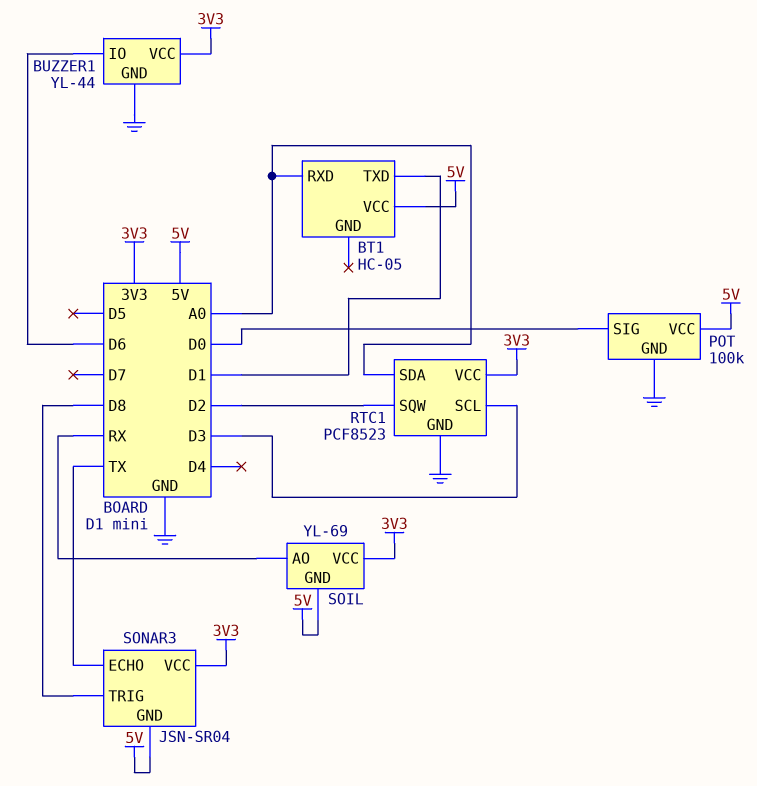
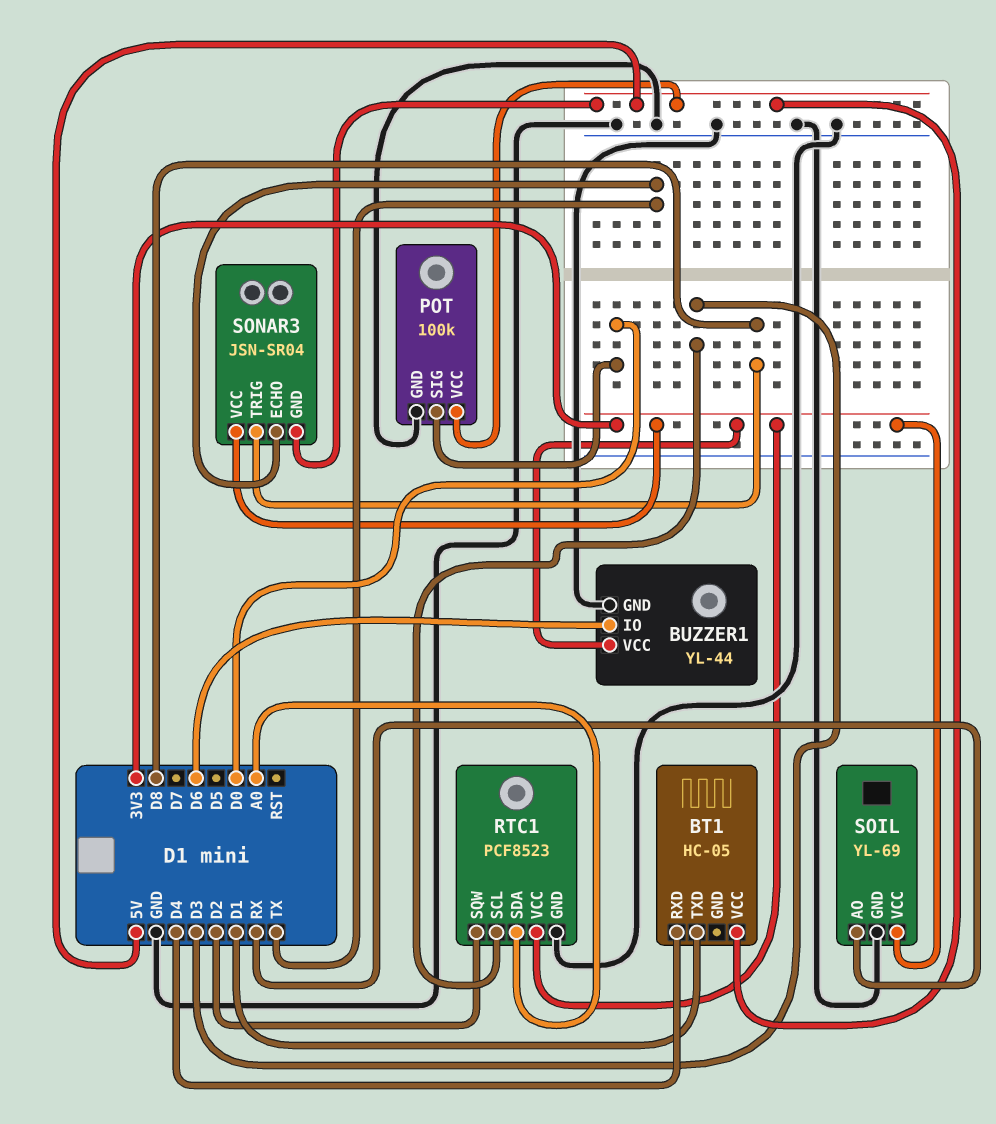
BT1 pin RXD: A0 -> D4
SOIL pin GND: 5V -> GND

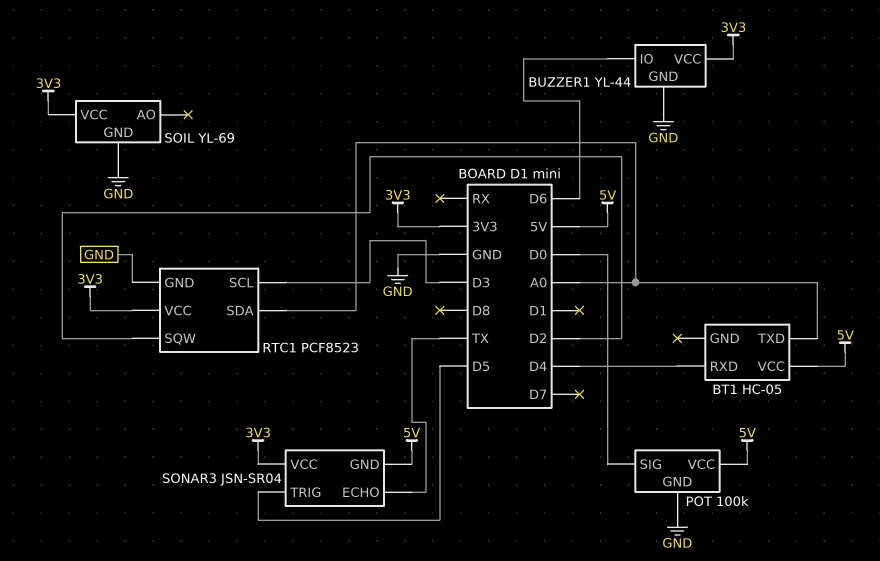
BT1 pin TXD: D1 -> A0
SOIL pin AO: RX -> none
SONAR3 pin TRIG: D8 -> D5

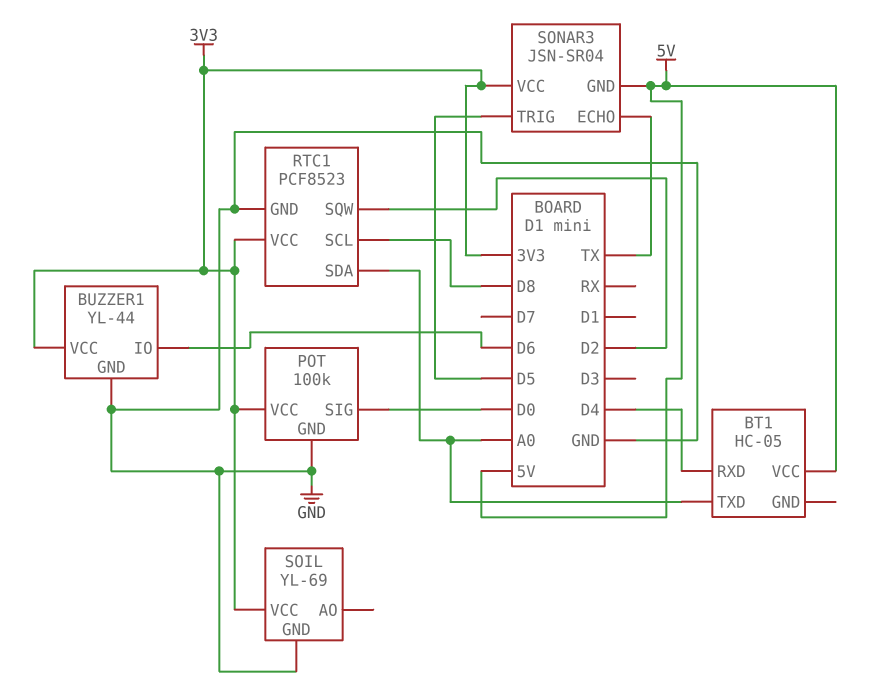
POT pin VCC: 5V -> 3V3
RTC1 pin SCL: D3 -> D8

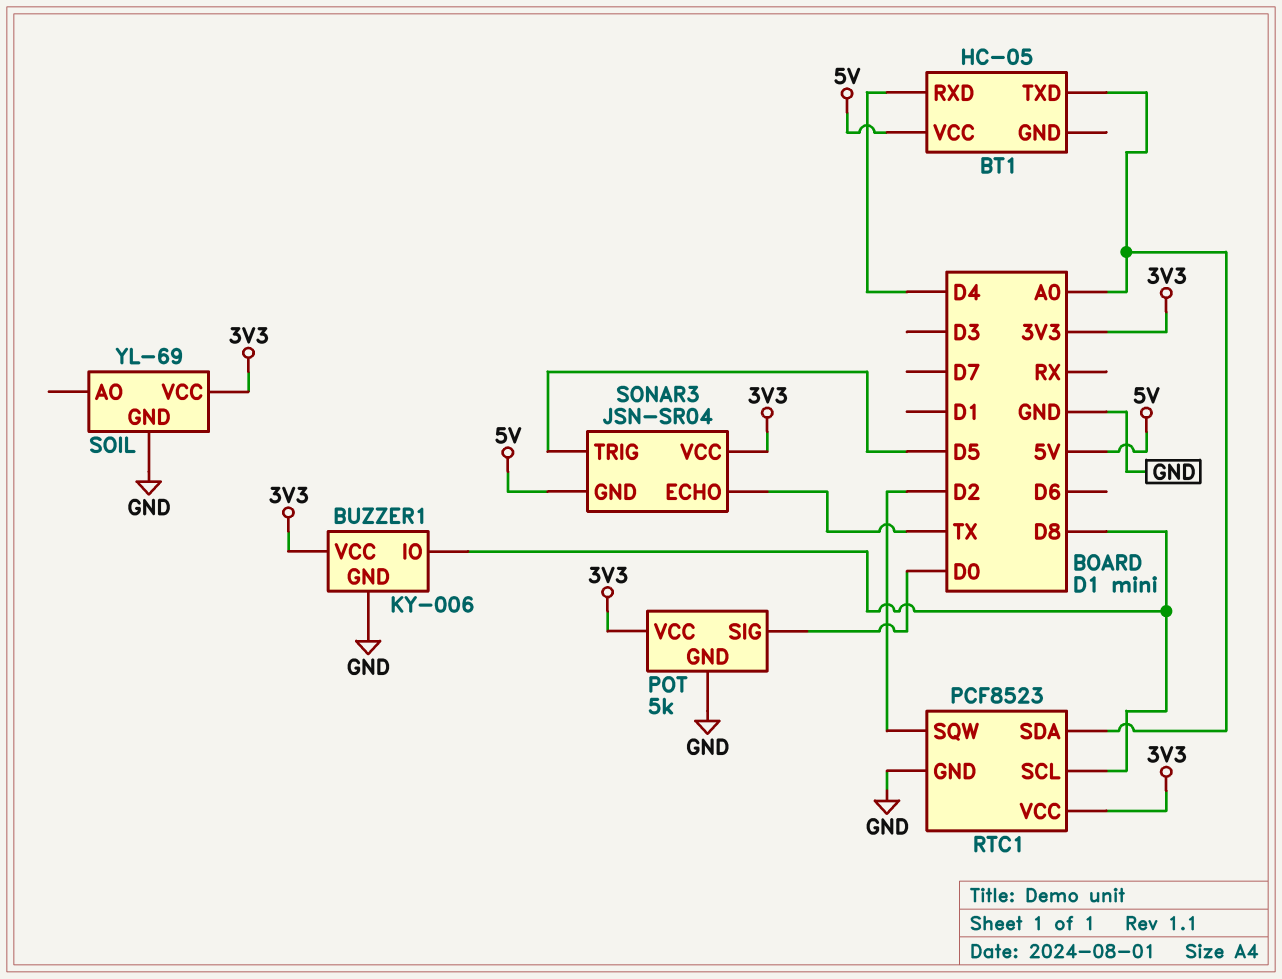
BUZZER1: YL-44 -> KY-006
BUZZER1 pin IO: D6 -> D8
POT: 100k -> 5k

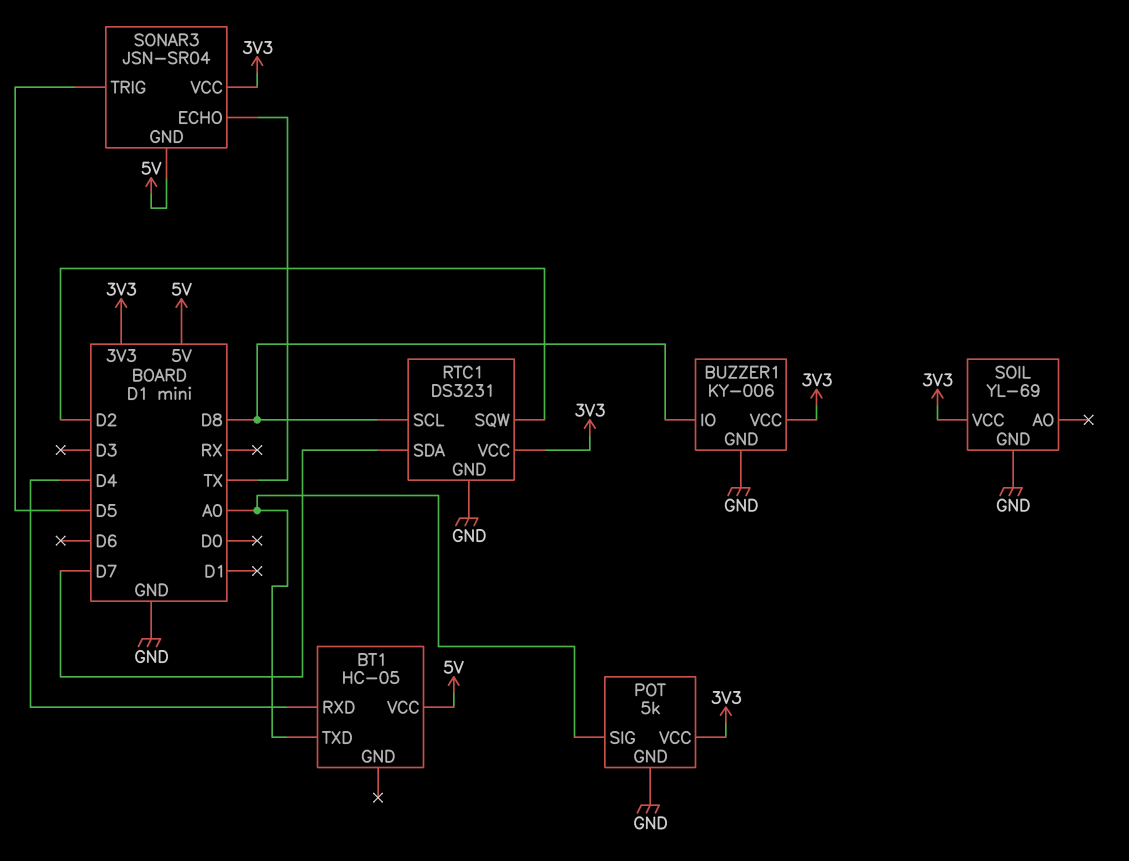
POT pin SIG: D0 -> A0
RTC1: PCF8523 -> DS3231
RTC1 pin SDA: A0 -> D7

